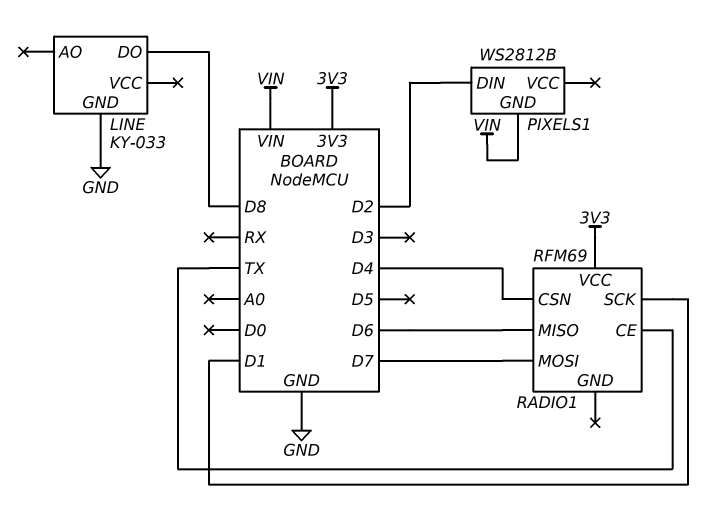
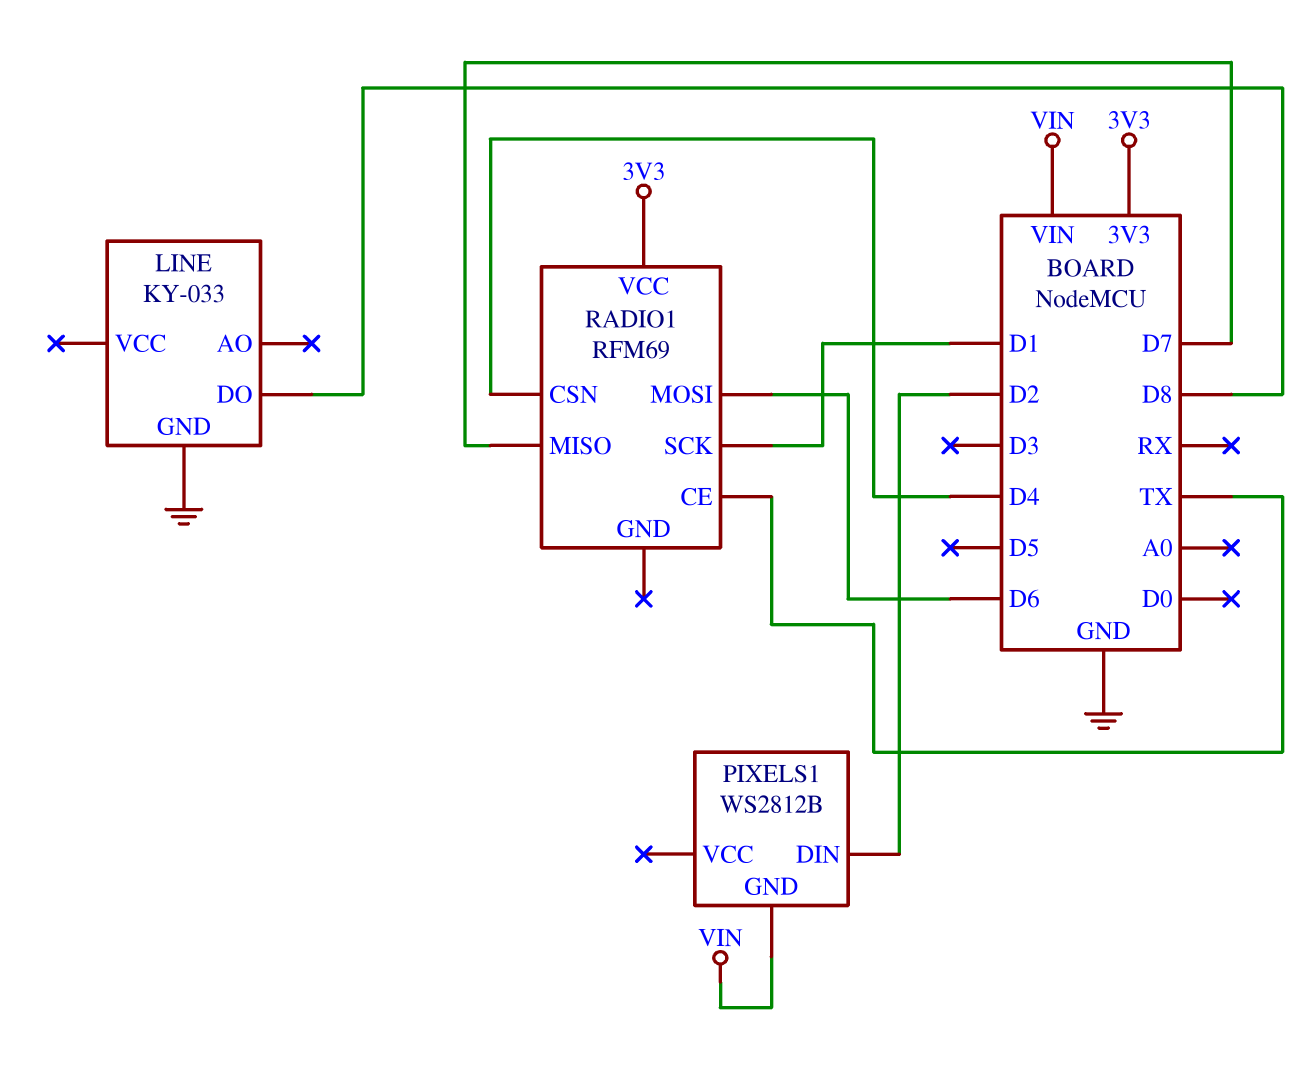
RADIO1 pin MISO: D6 -> D7
RADIO1 pin MOSI: D7 -> D6

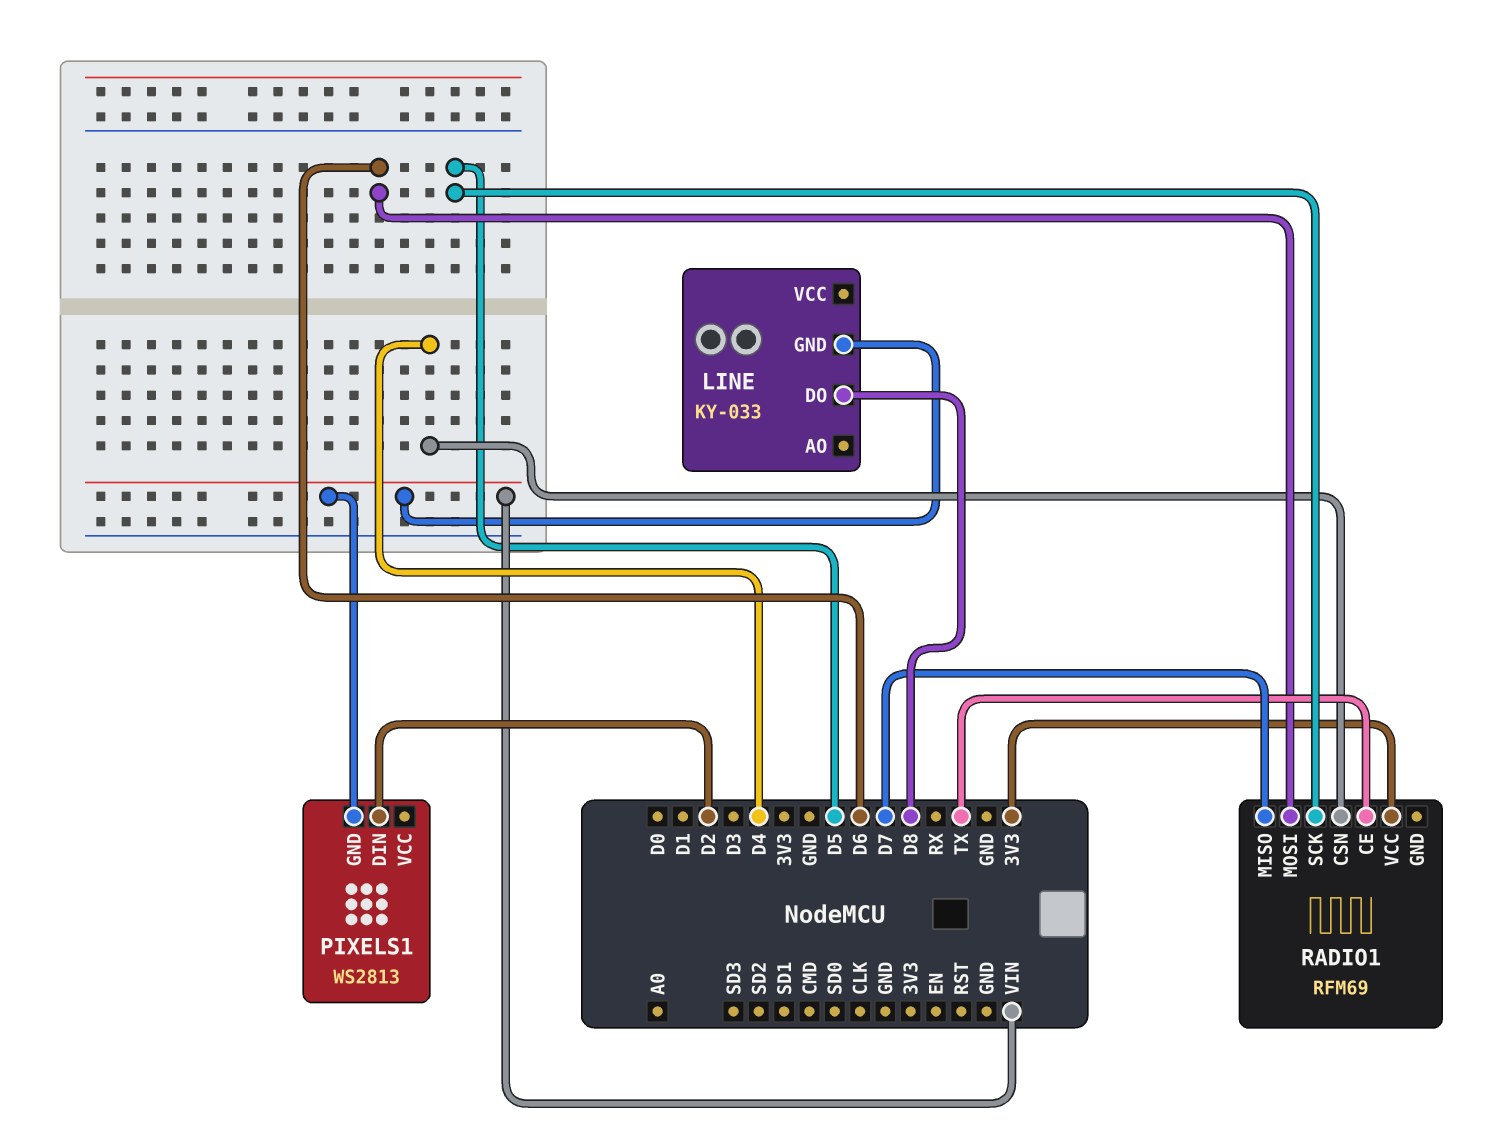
LINE pin GND: GND -> VIN
PIXELS1: WS2812B -> WS2813
RADIO1 pin SCK: D1 -> D5

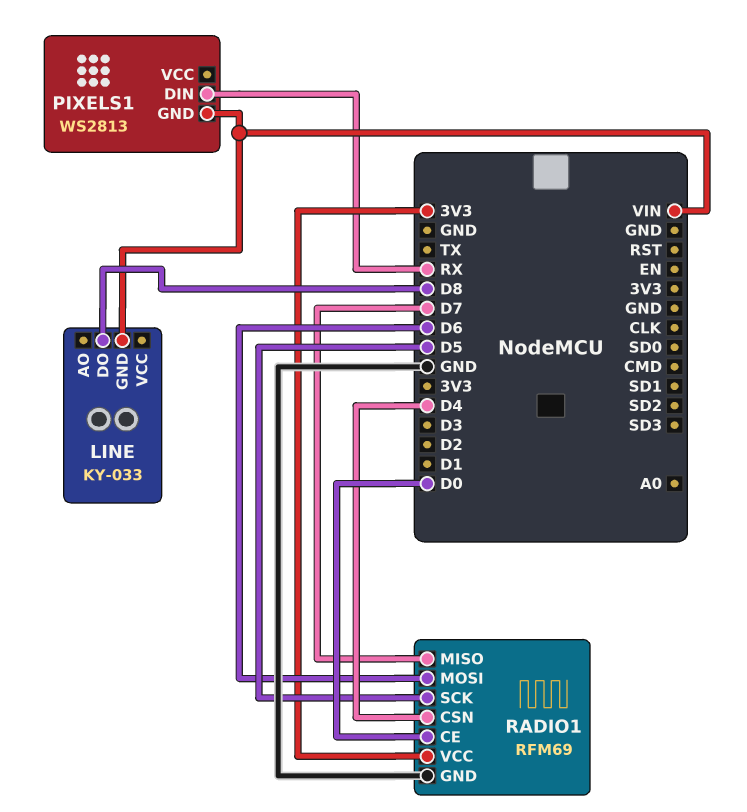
PIXELS1 pin DIN: D2 -> RX
RADIO1 pin CE: TX -> D0
RADIO1 pin GND: none -> GND

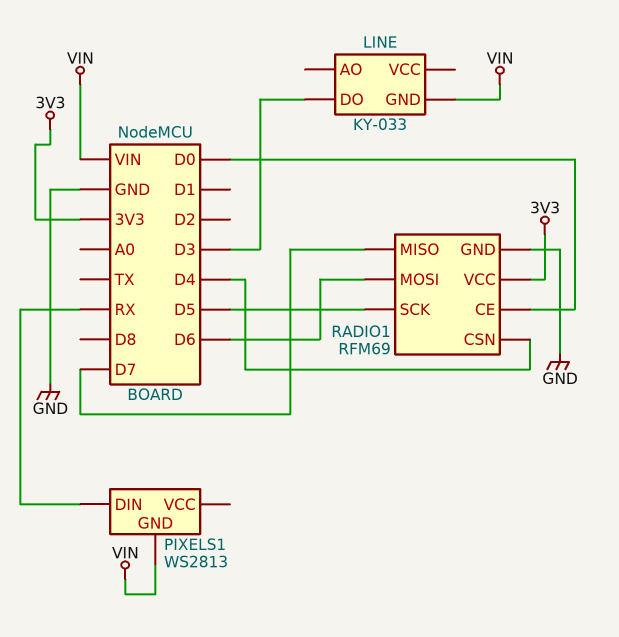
LINE pin DO: D8 -> D3

